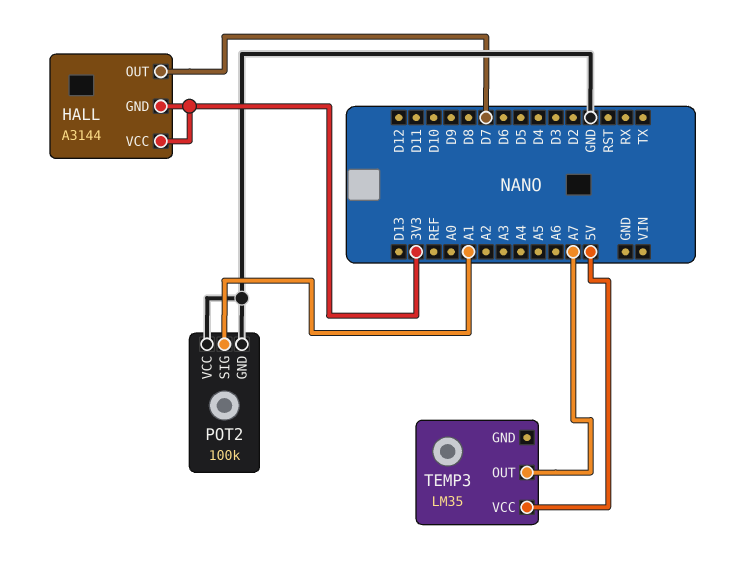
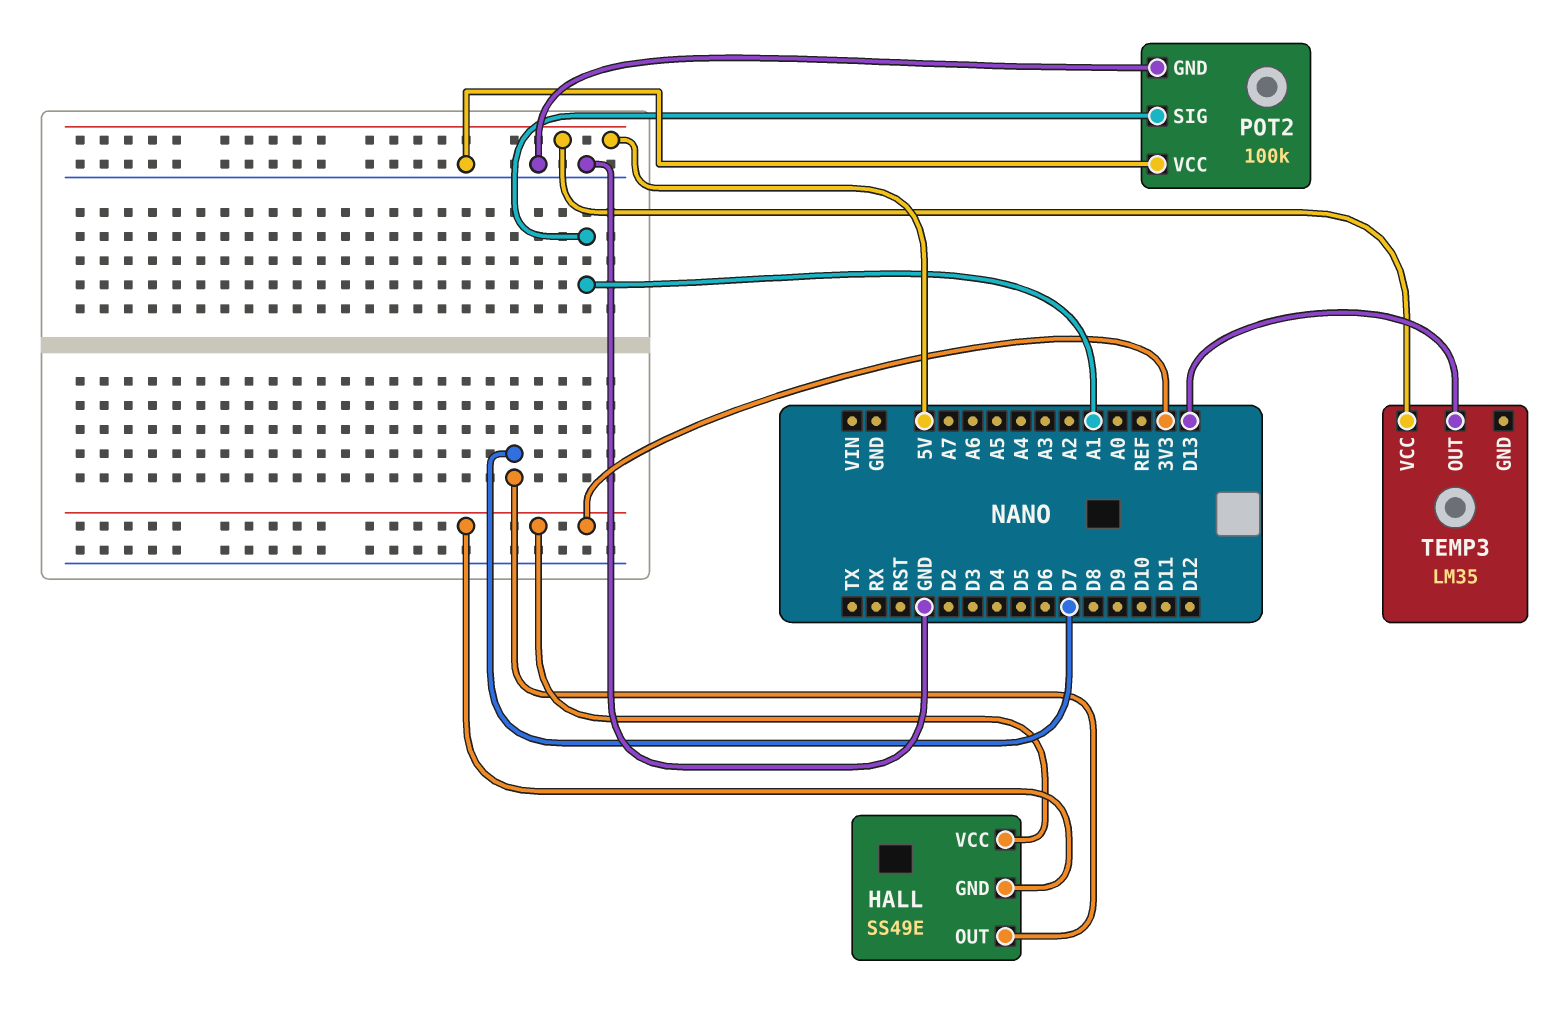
HALL: A3144 -> SS49E
TEMP3 pin OUT: A7 -> D13

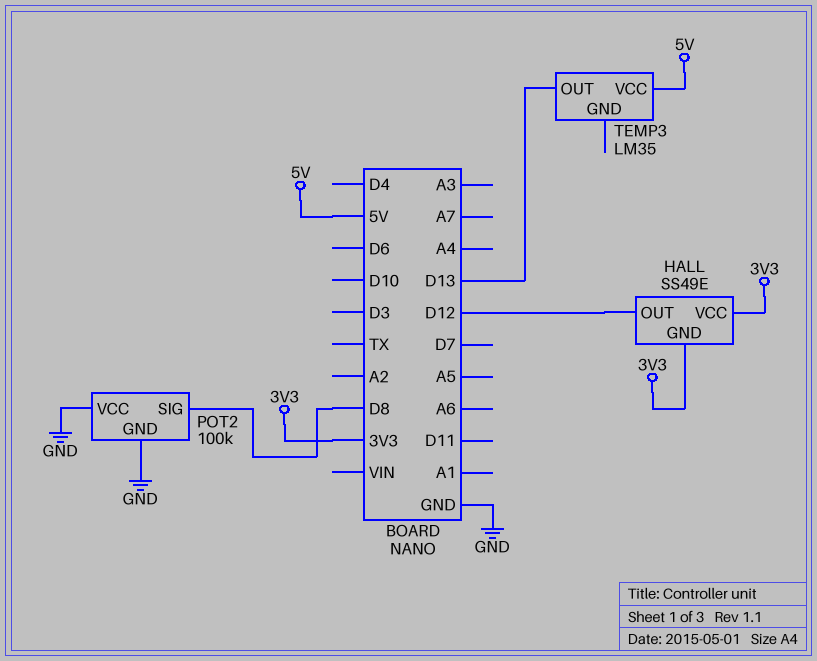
HALL pin OUT: D7 -> D12
POT2 pin SIG: A1 -> D8

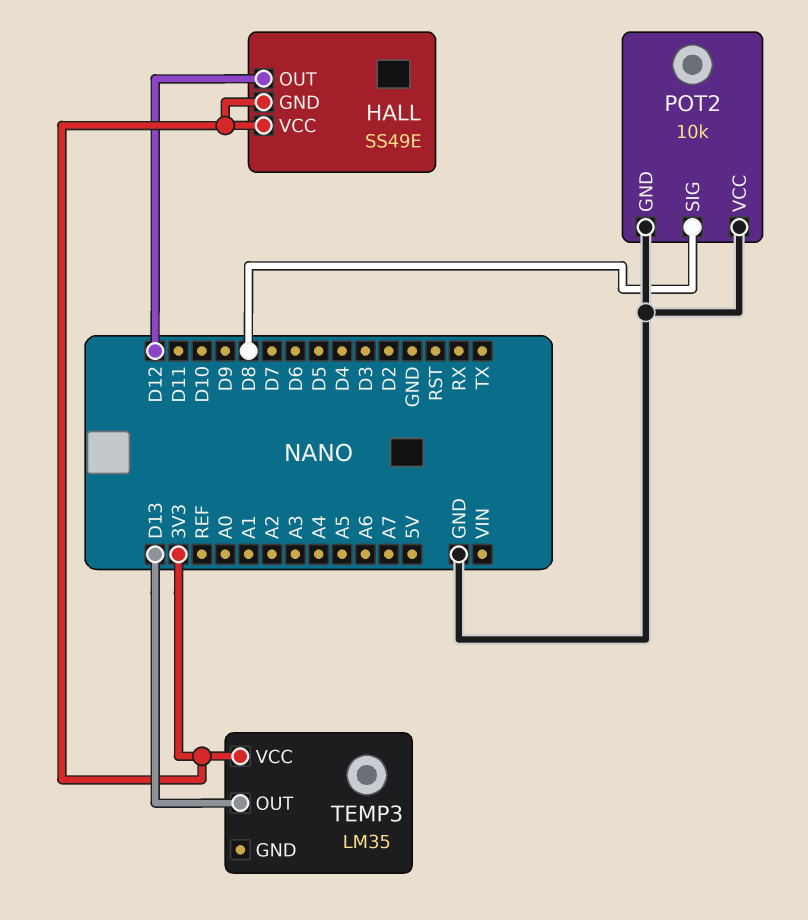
POT2: 100k -> 10k
TEMP3 pin VCC: 5V -> 3V3

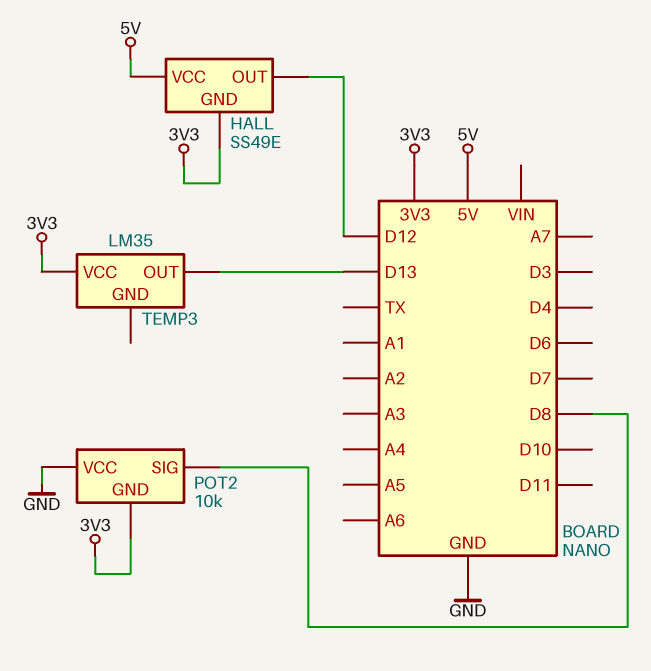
HALL pin VCC: 3V3 -> 5V
POT2 pin GND: GND -> 3V3

